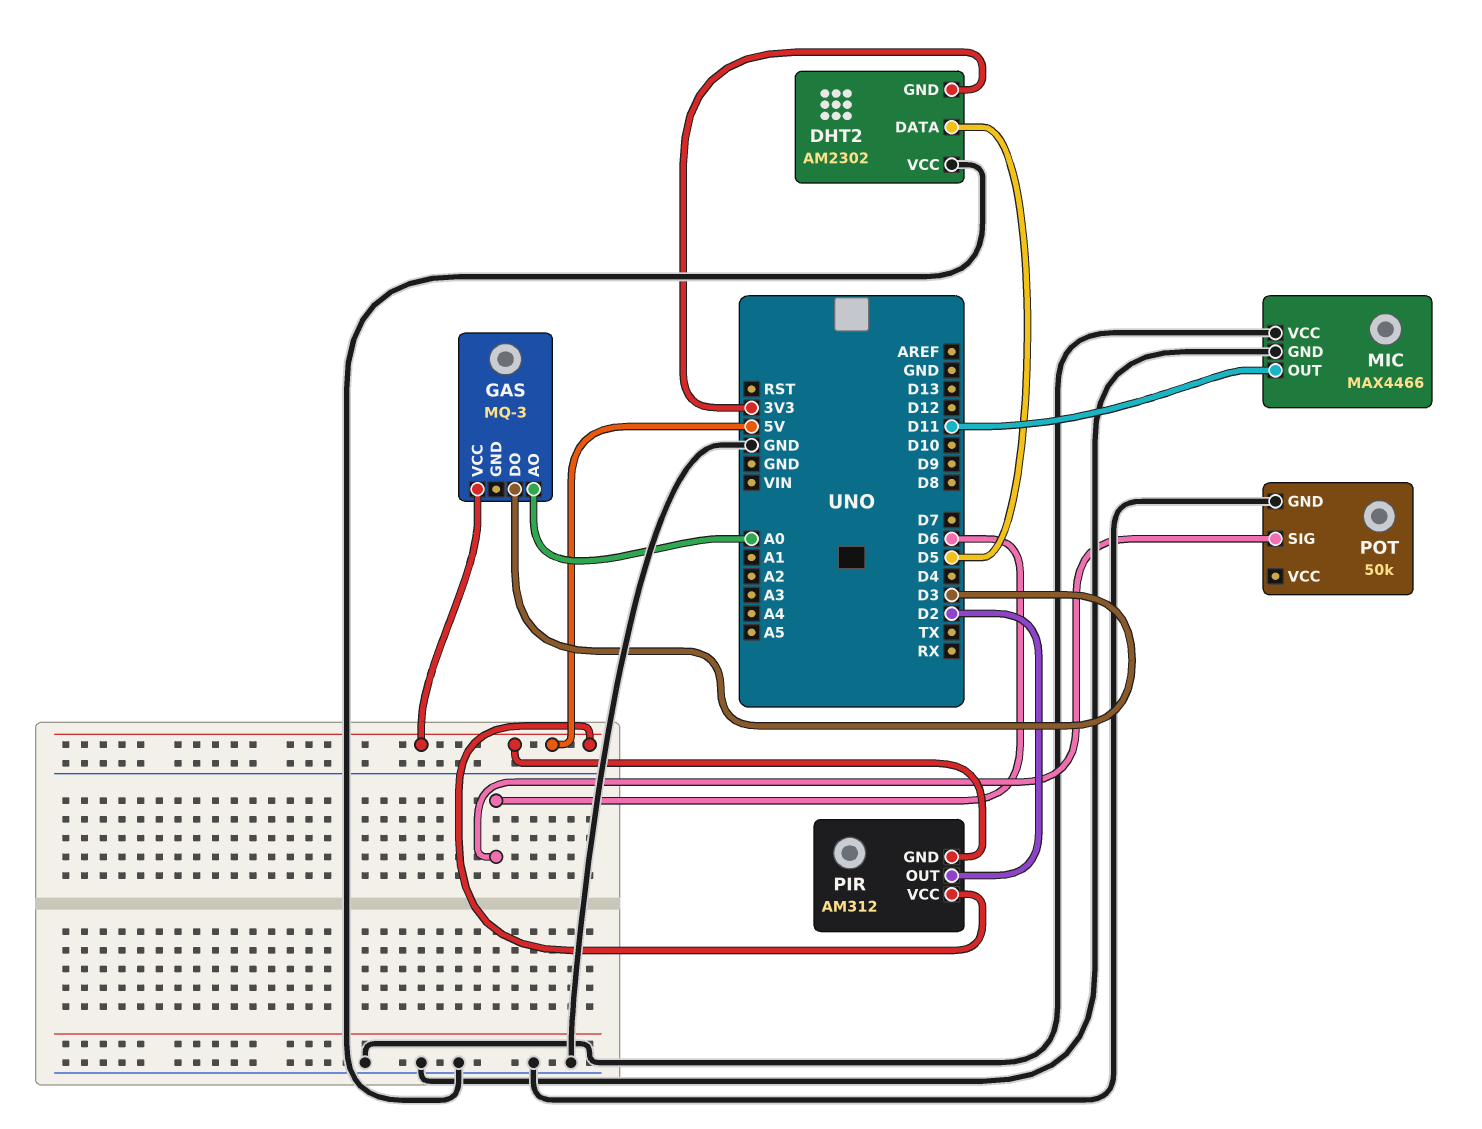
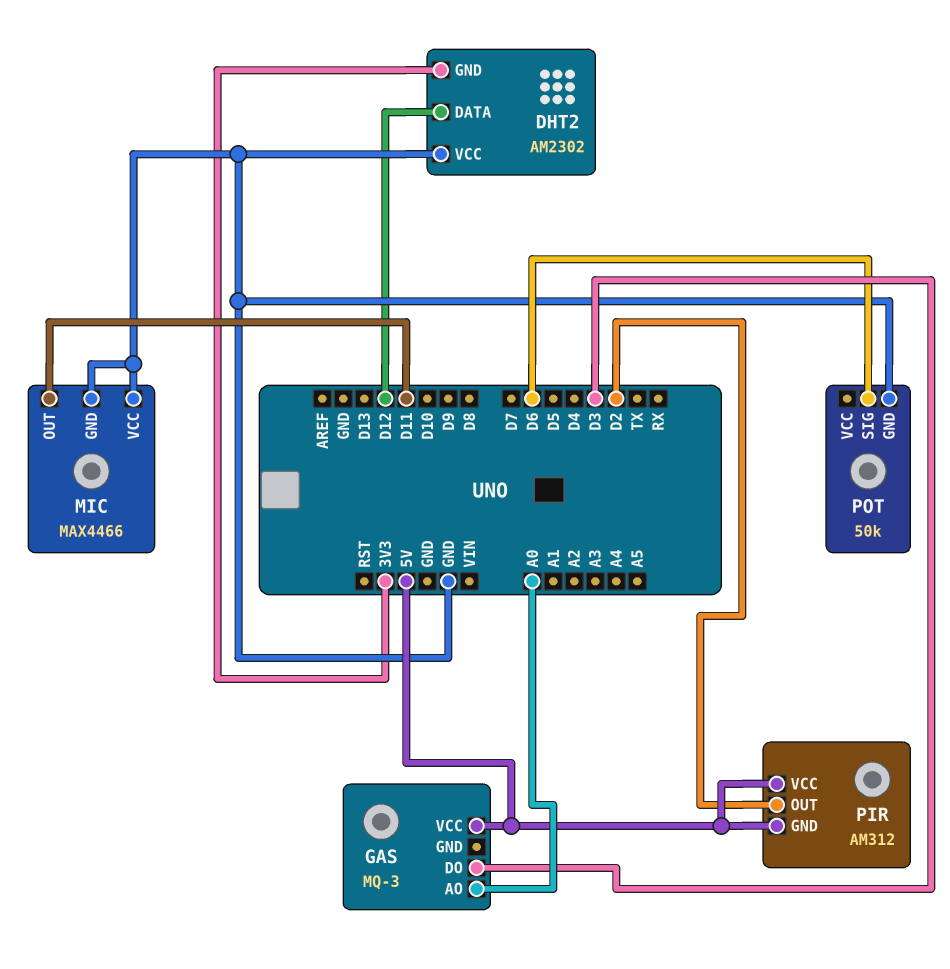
DHT2 pin DATA: D5 -> D12

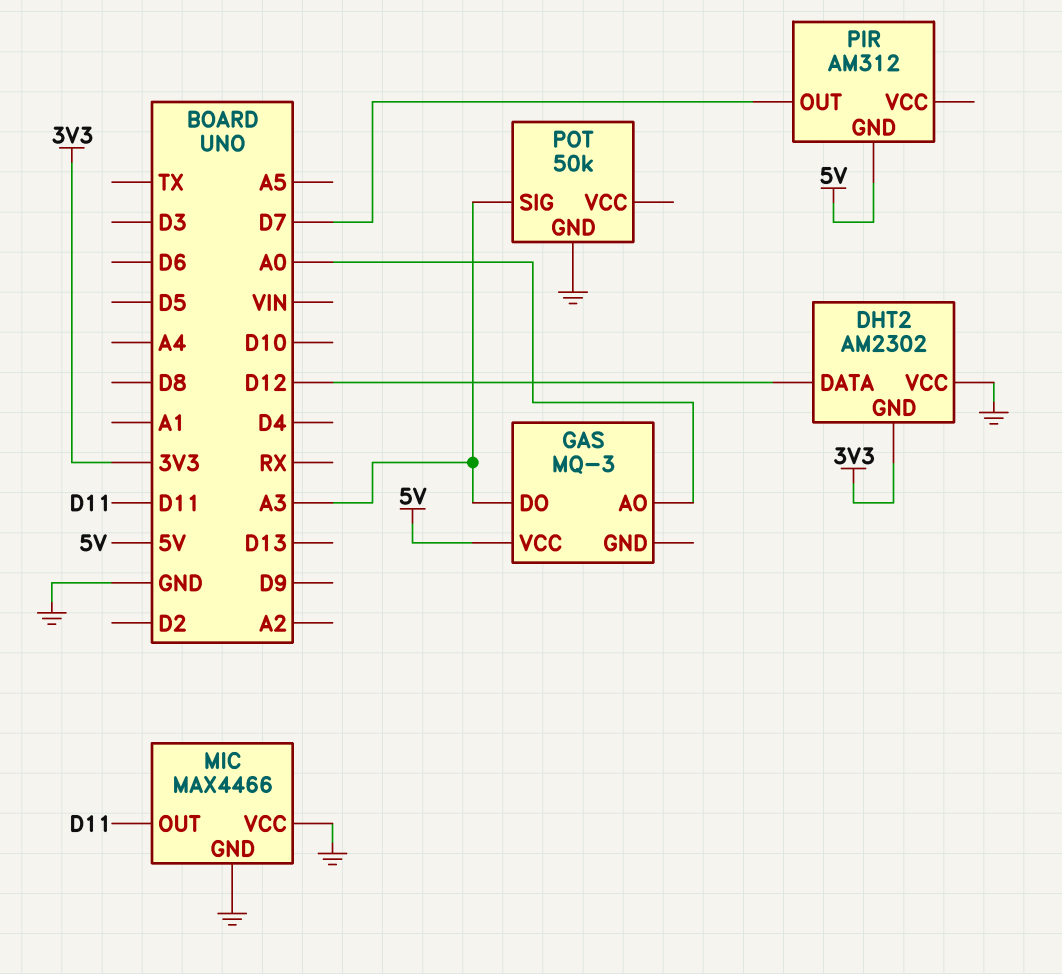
GAS pin DO: D3 -> A3
PIR pin OUT: D2 -> D7
PIR pin VCC: 5V -> none
POT pin SIG: D6 -> A3

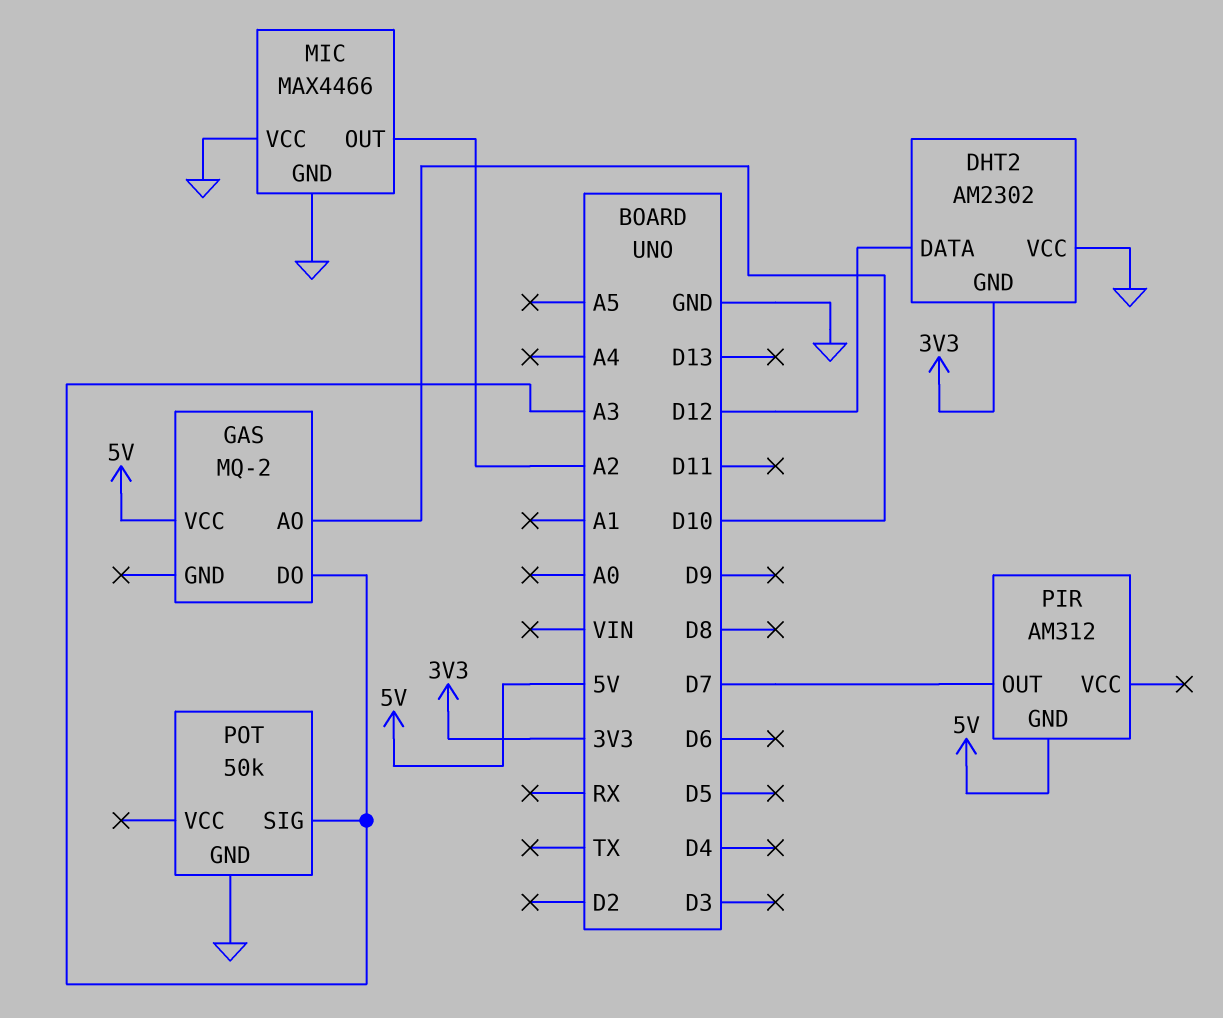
GAS: MQ-3 -> MQ-2
GAS pin AO: A0 -> D10
MIC pin OUT: D11 -> A2

